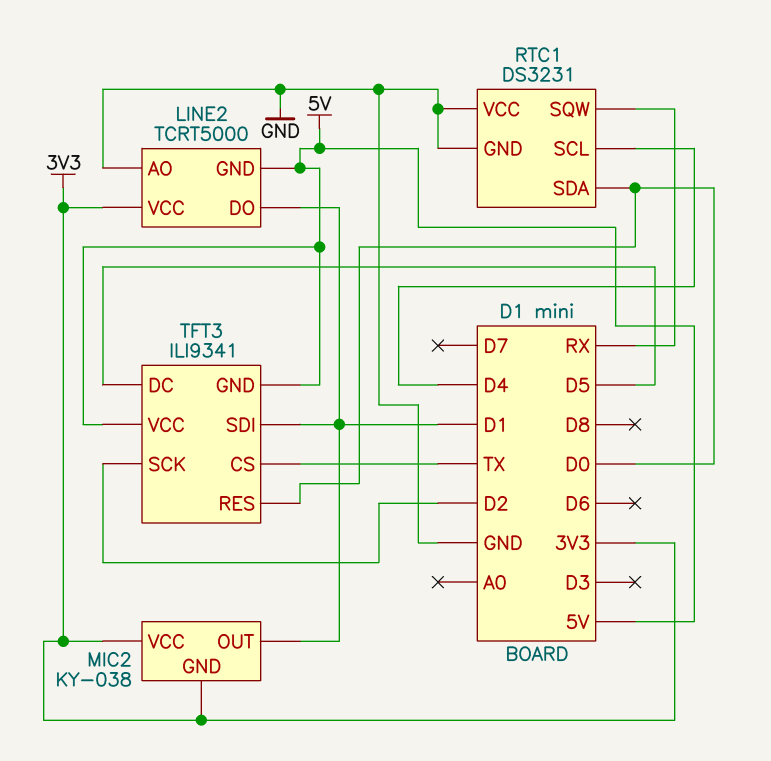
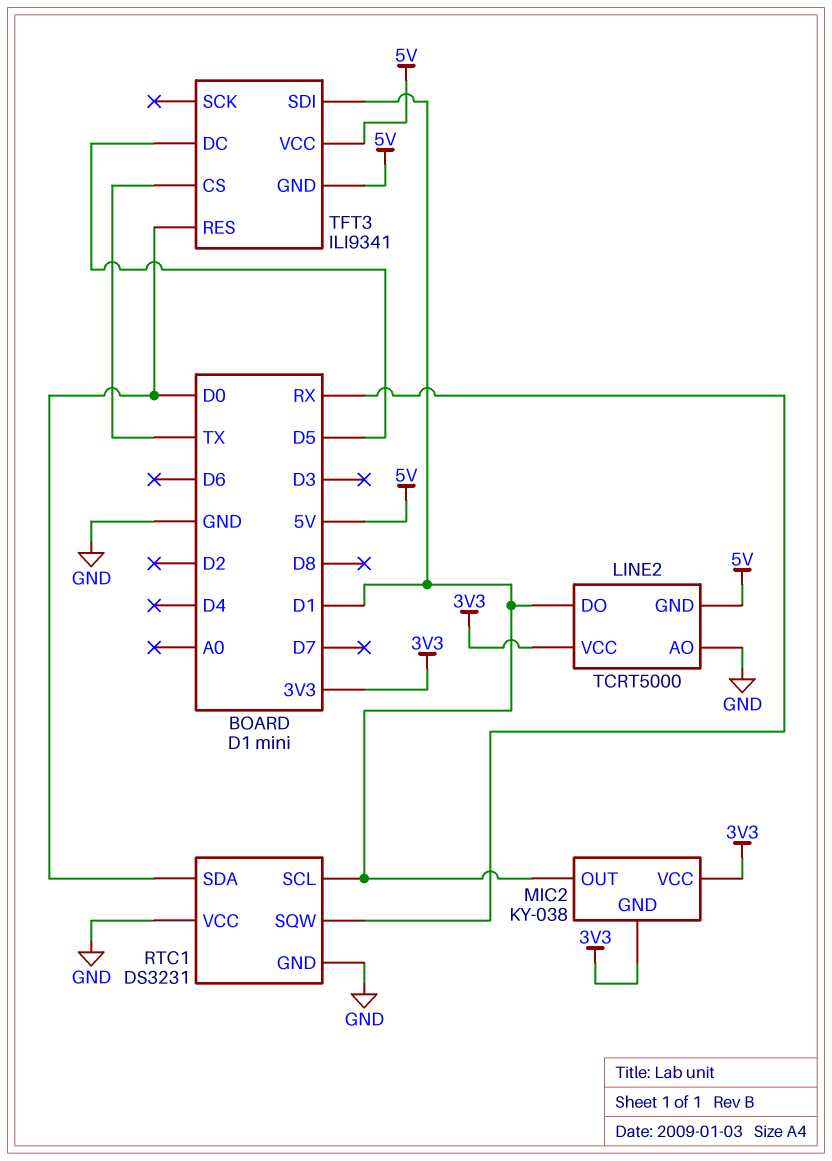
RTC1 pin SCL: D4 -> D1
TFT3 pin SCK: D2 -> none

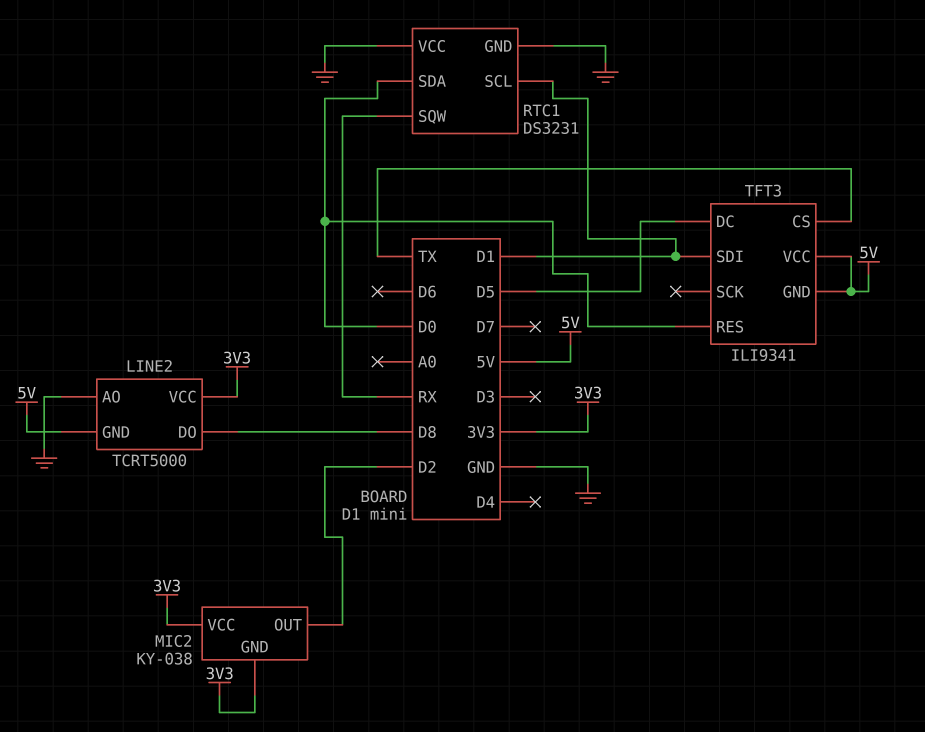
LINE2 pin DO: D1 -> D8
MIC2 pin OUT: D1 -> D2

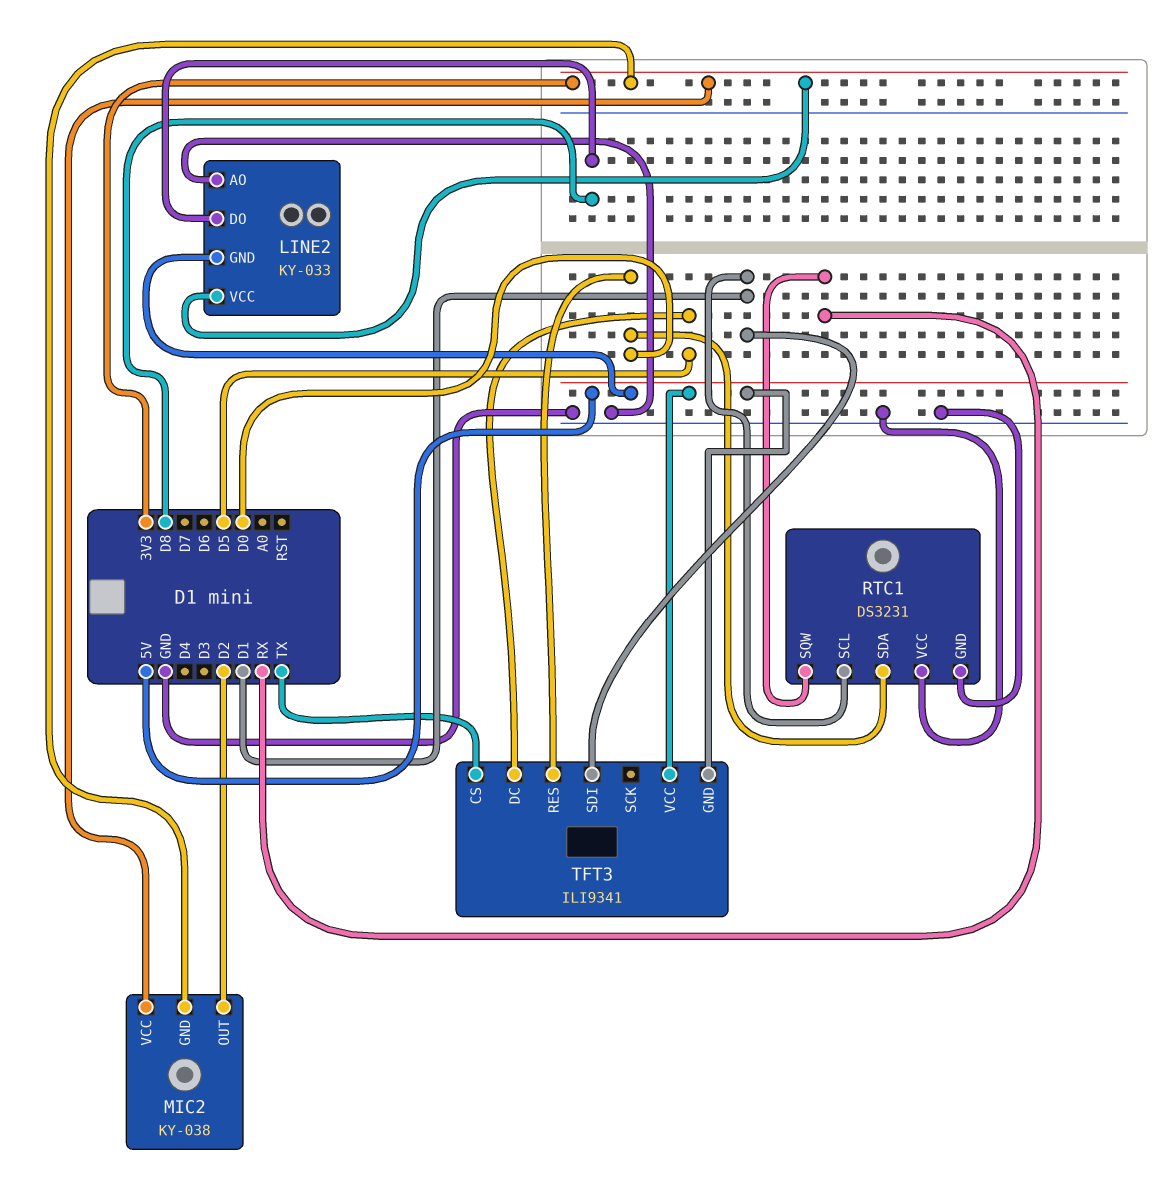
LINE2: TCRT5000 -> KY-033

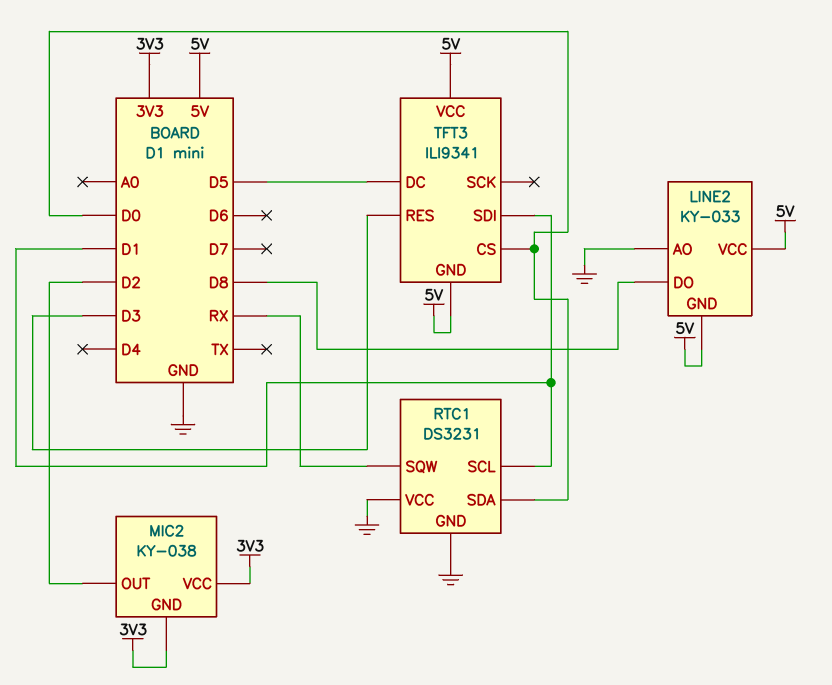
LINE2 pin VCC: 3V3 -> 5V
TFT3 pin CS: TX -> D0
TFT3 pin RES: D0 -> D3

